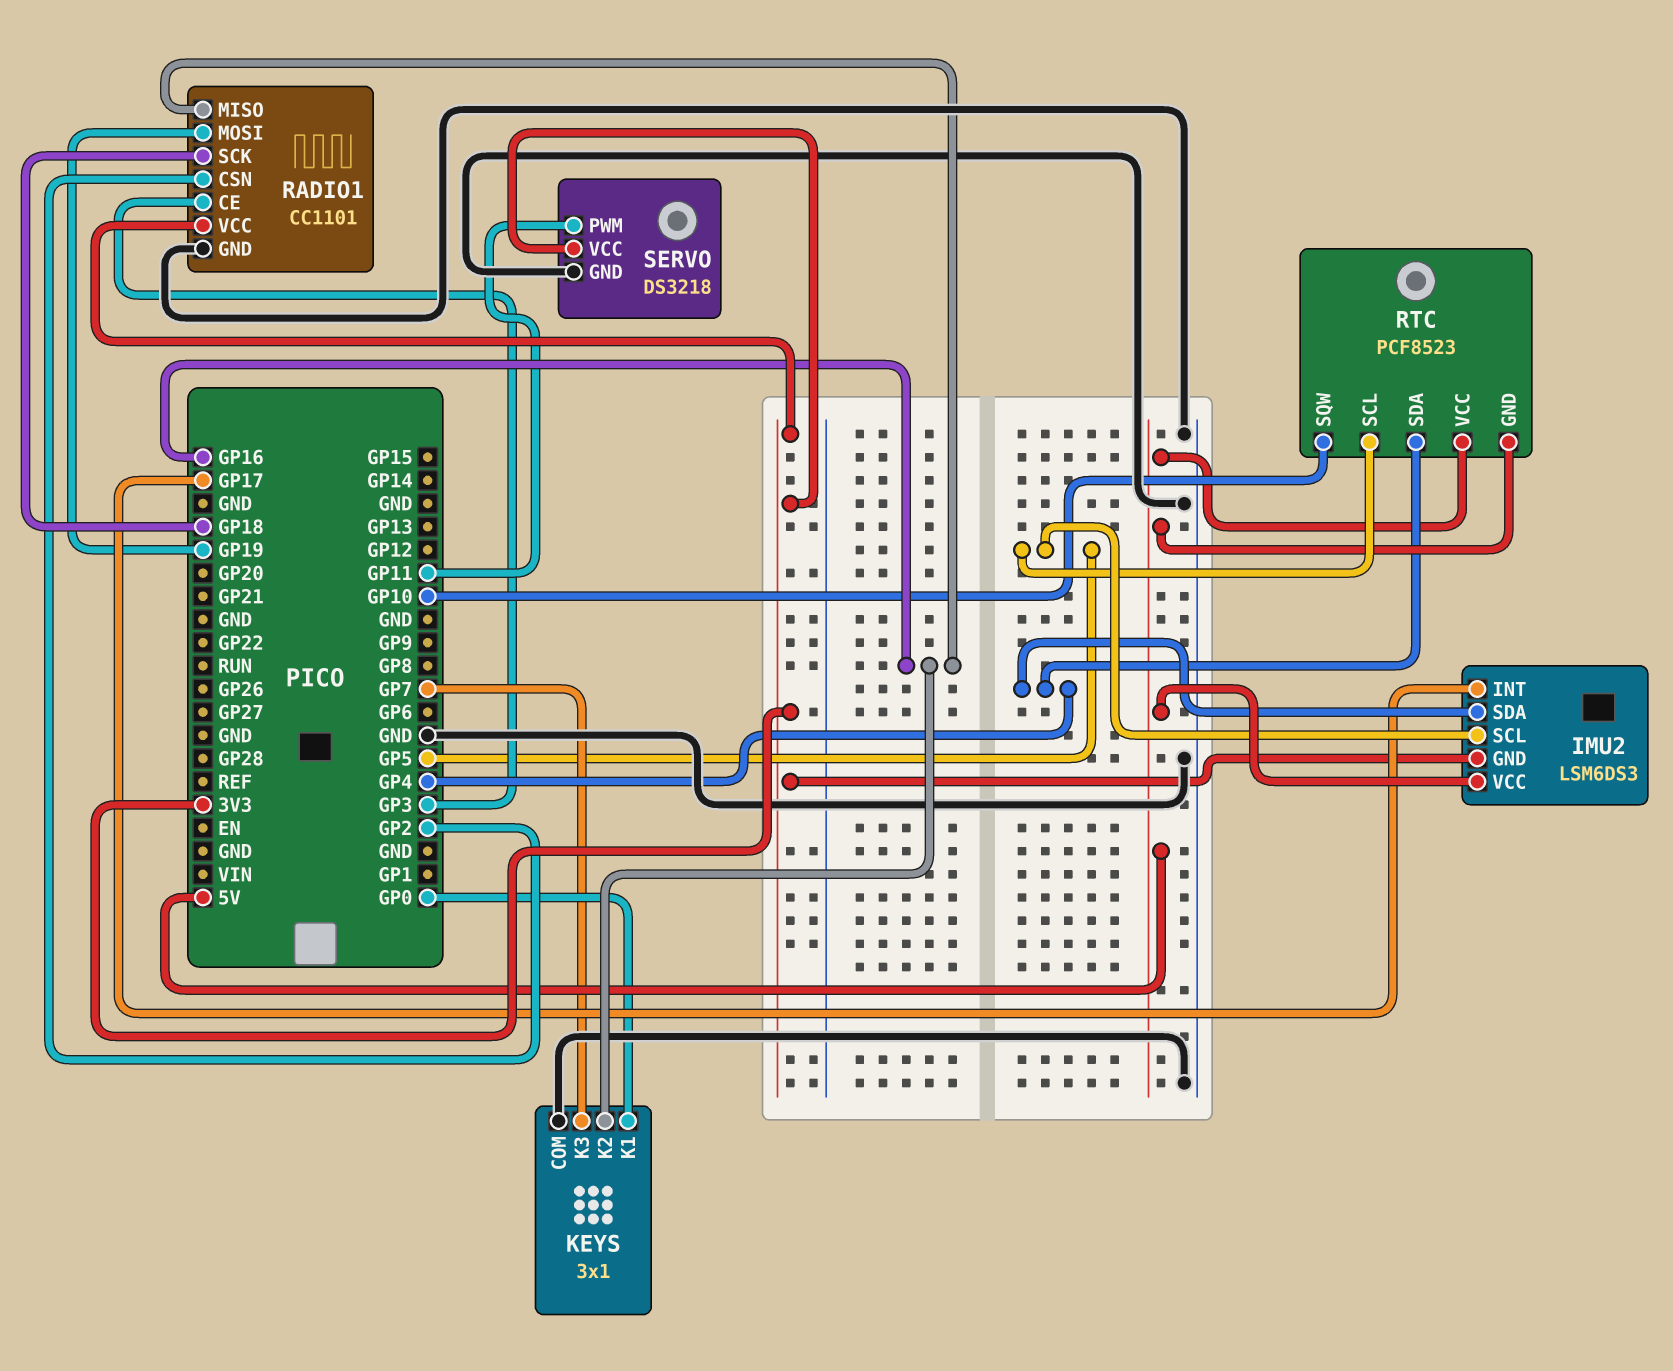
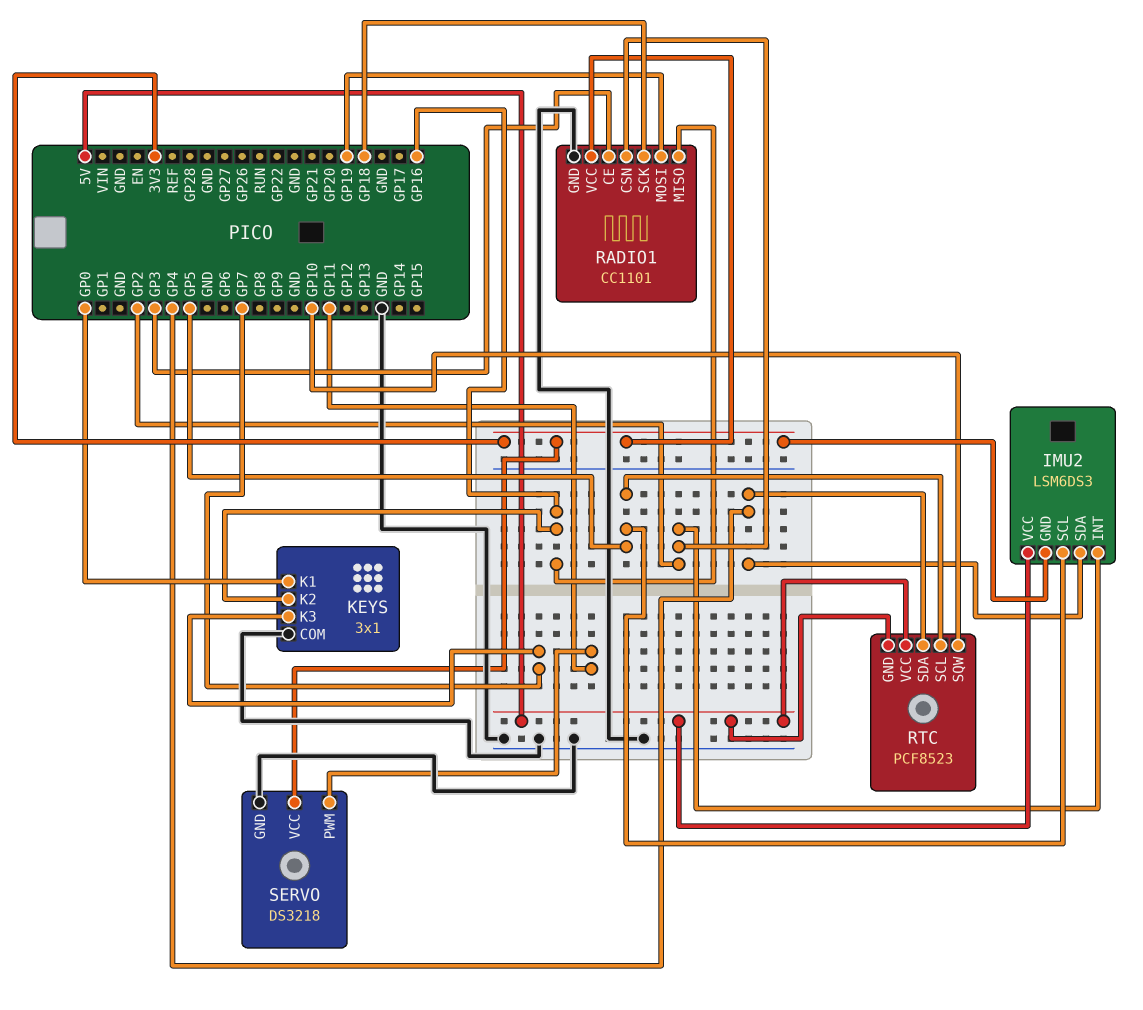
IMU2 pin INT: GP17 -> GP2

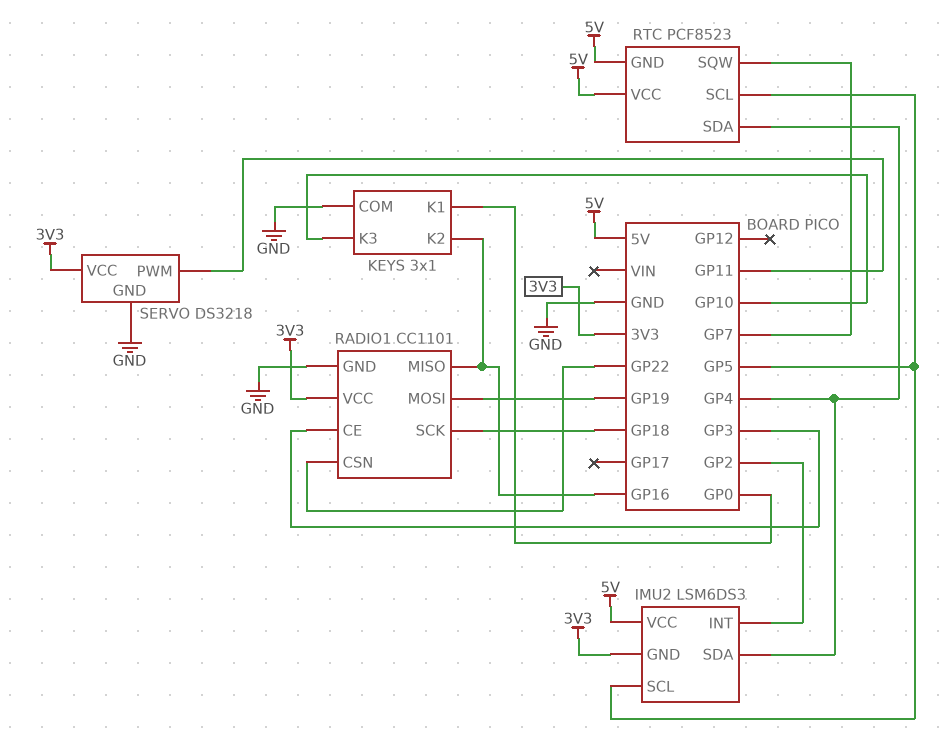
KEYS pin K3: GP7 -> GP10
RADIO1 pin CSN: GP2 -> GP22
RTC pin SQW: GP10 -> GP7

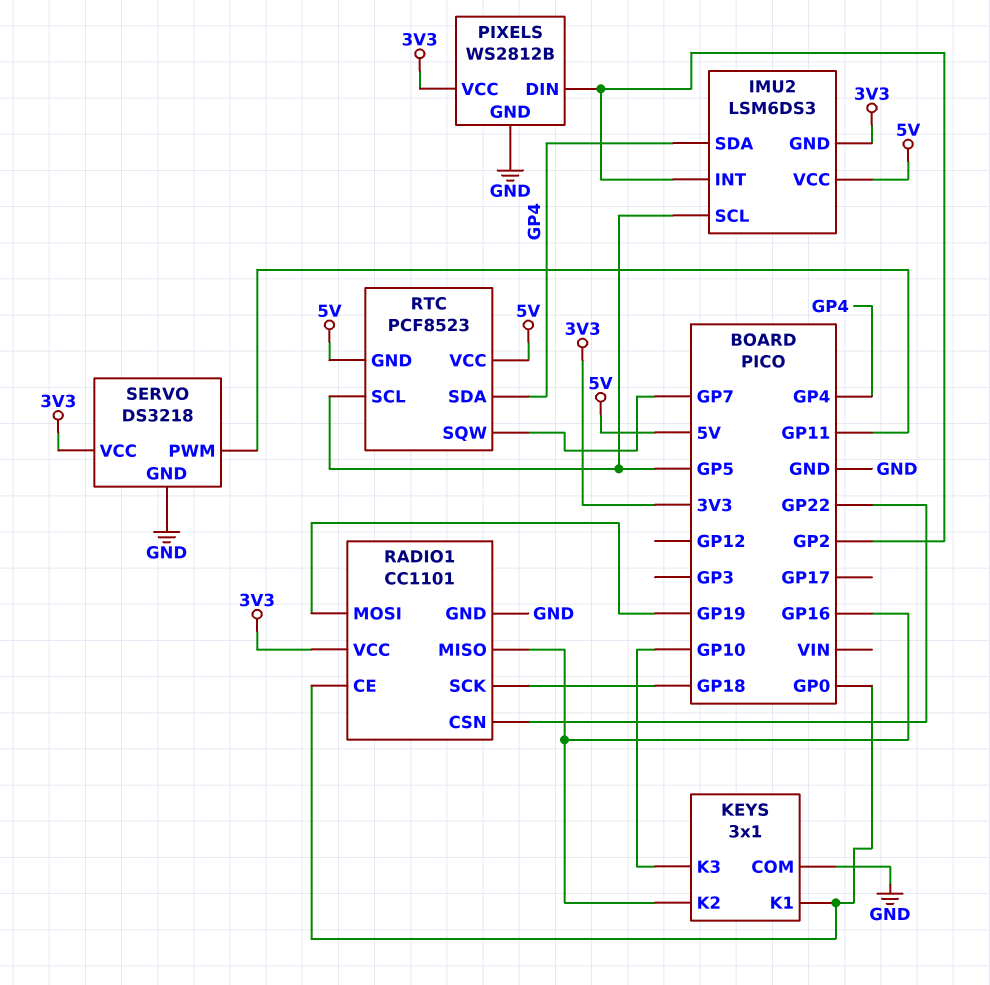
PIXELS: none -> WS2812B
PIXELS pin DIN: none -> GP2
PIXELS pin GND: none -> GND
PIXELS pin VCC: none -> 3V3
RADIO1 pin CE: GP3 -> GP0

